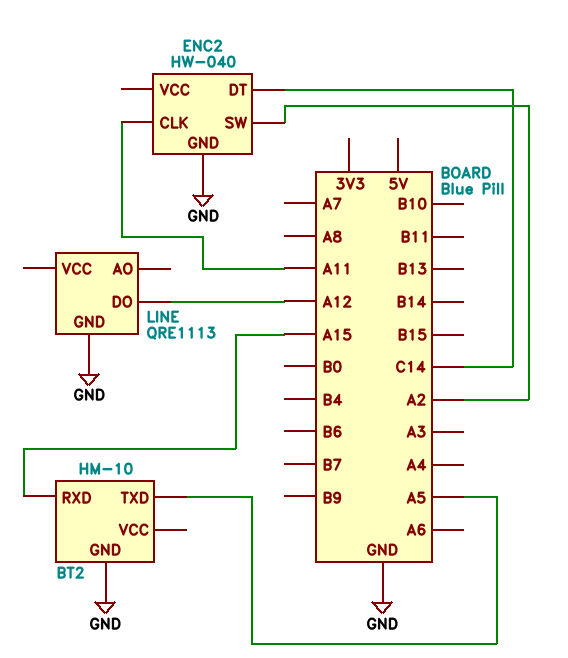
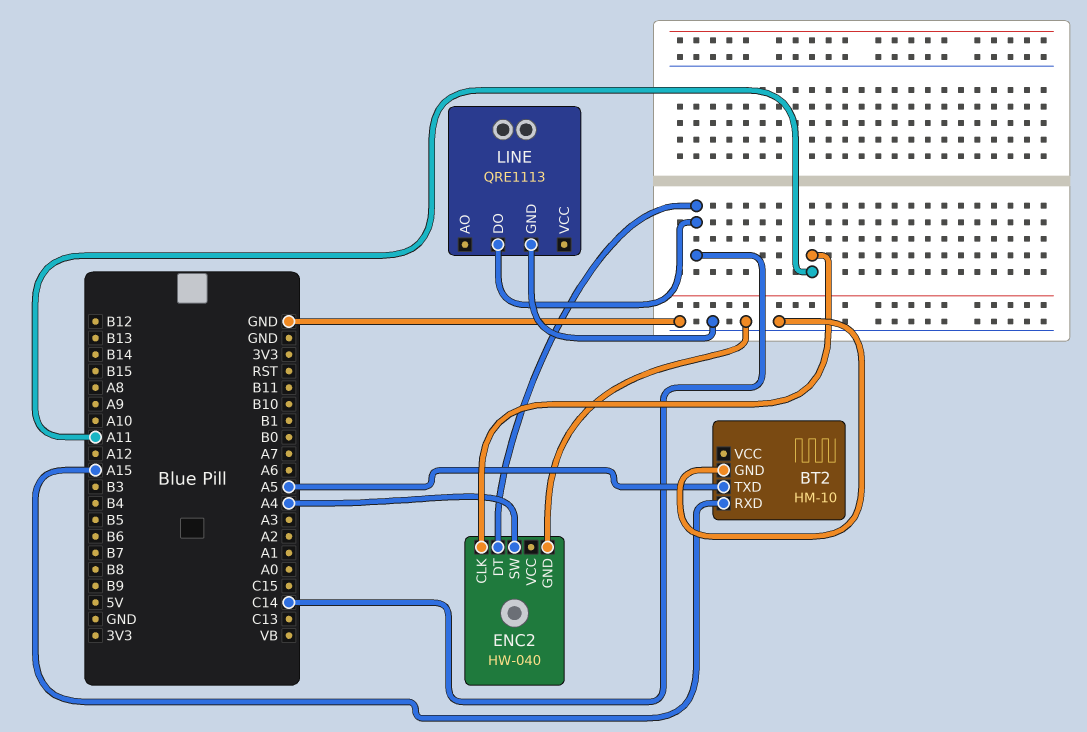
ENC2 pin SW: A2 -> A4
LINE pin DO: A12 -> C14

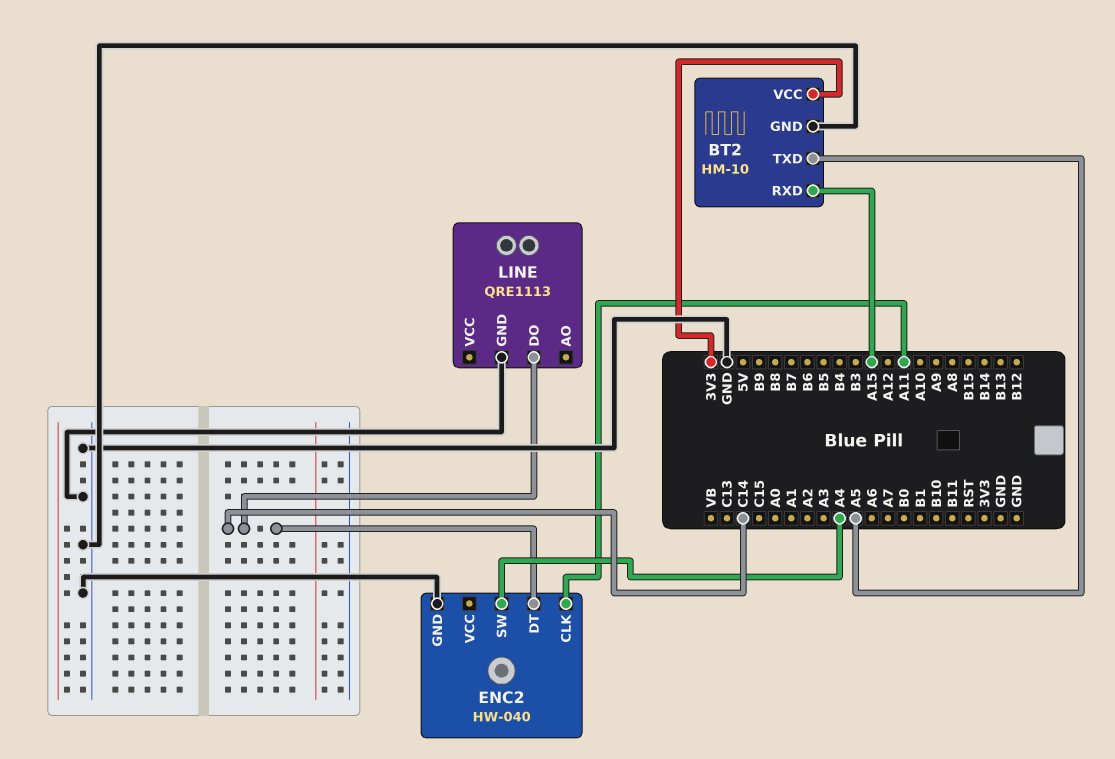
BT2 pin VCC: none -> 3V3

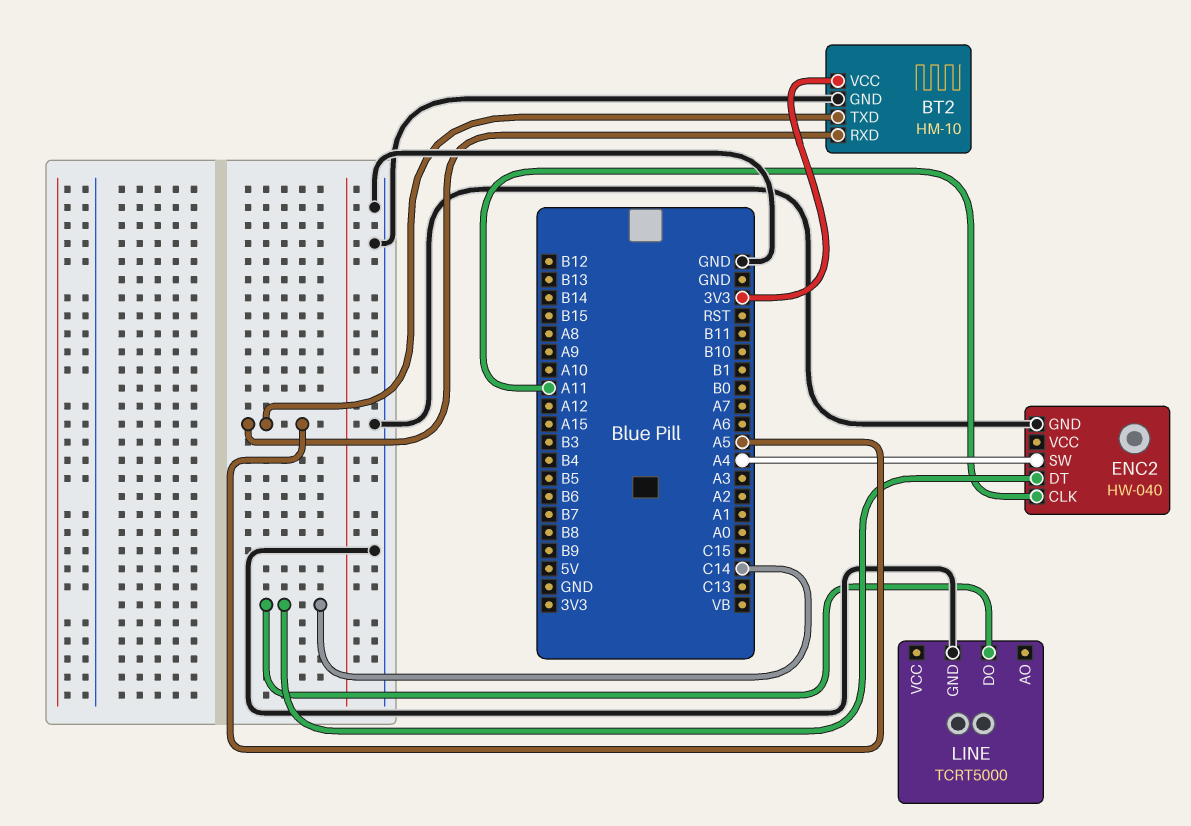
BT2 pin RXD: A15 -> A5
LINE: QRE1113 -> TCRT5000

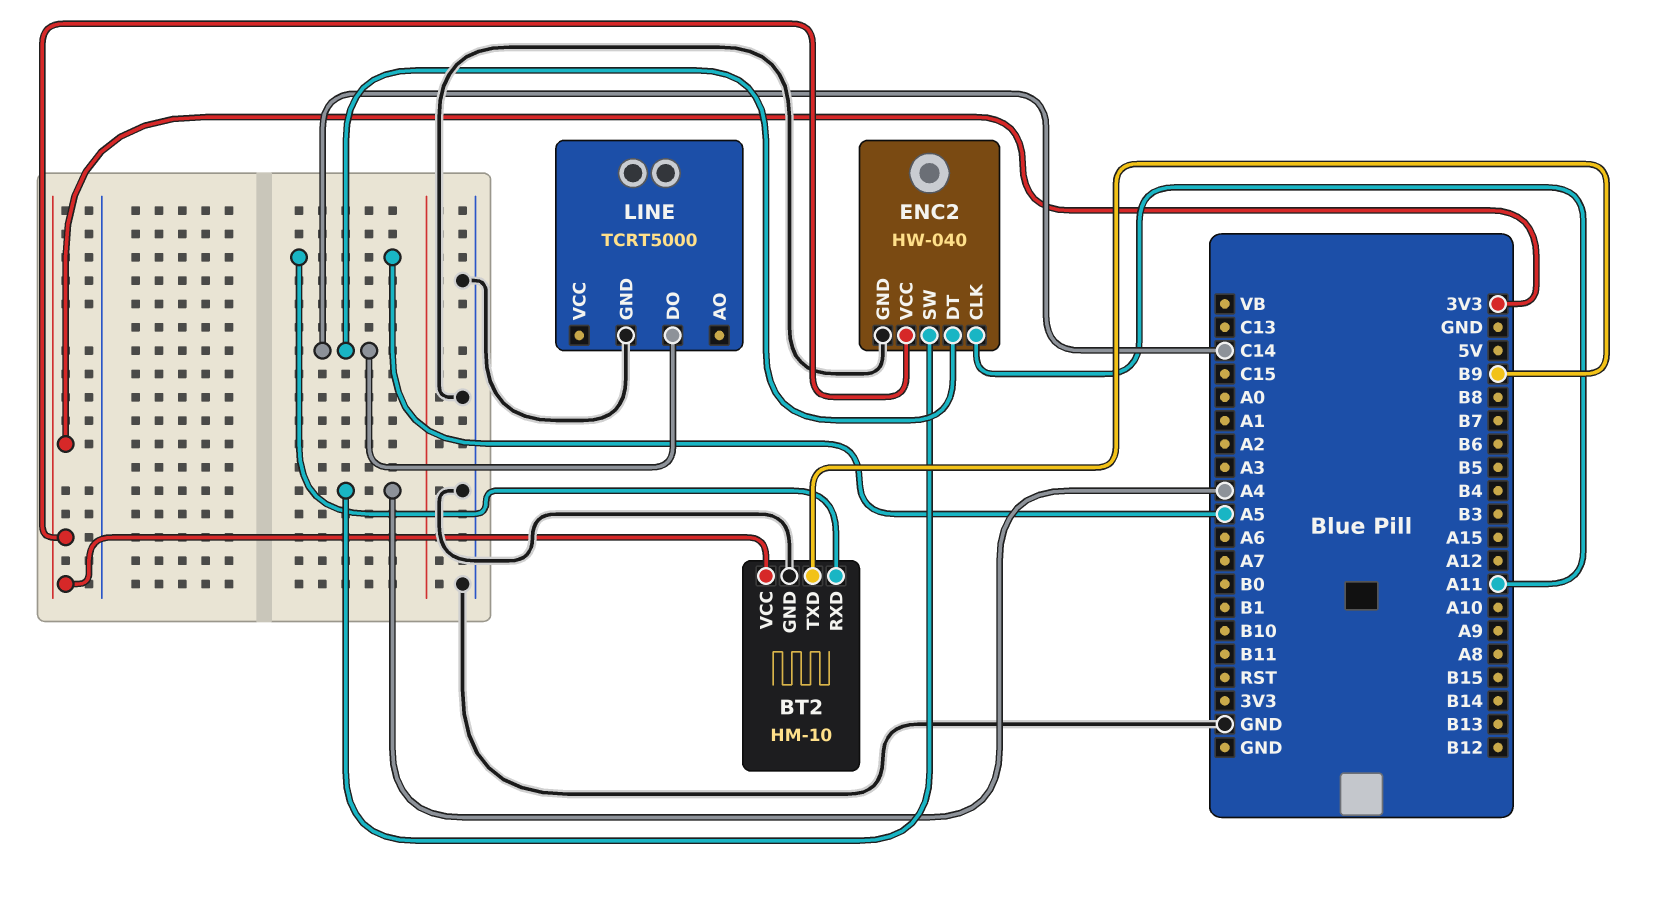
BT2 pin TXD: A5 -> B9
ENC2 pin VCC: none -> 3V3

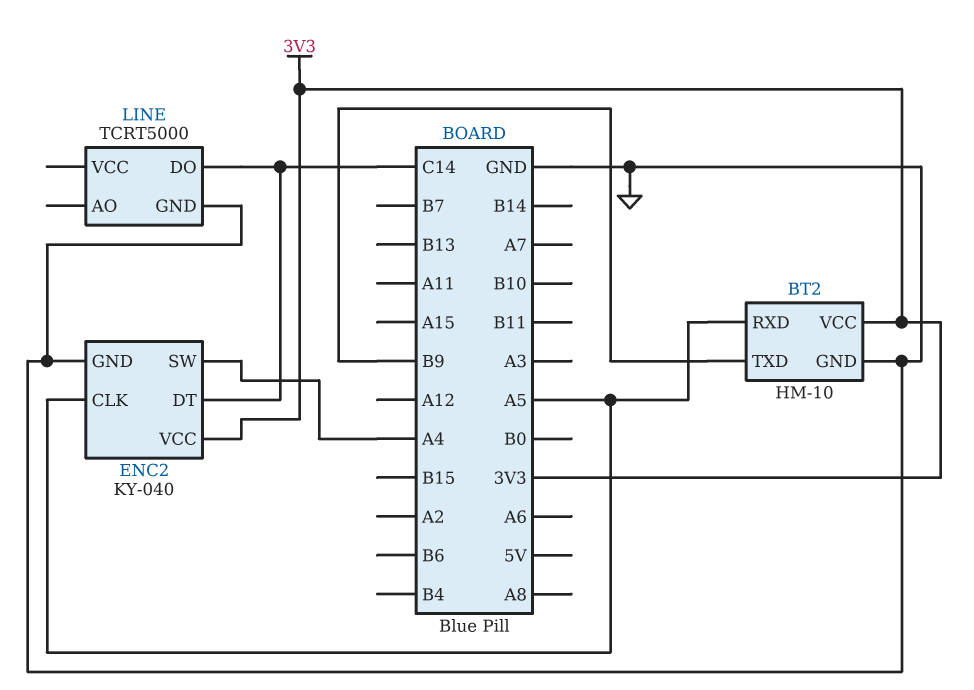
ENC2: HW-040 -> KY-040
ENC2 pin CLK: A11 -> A5

